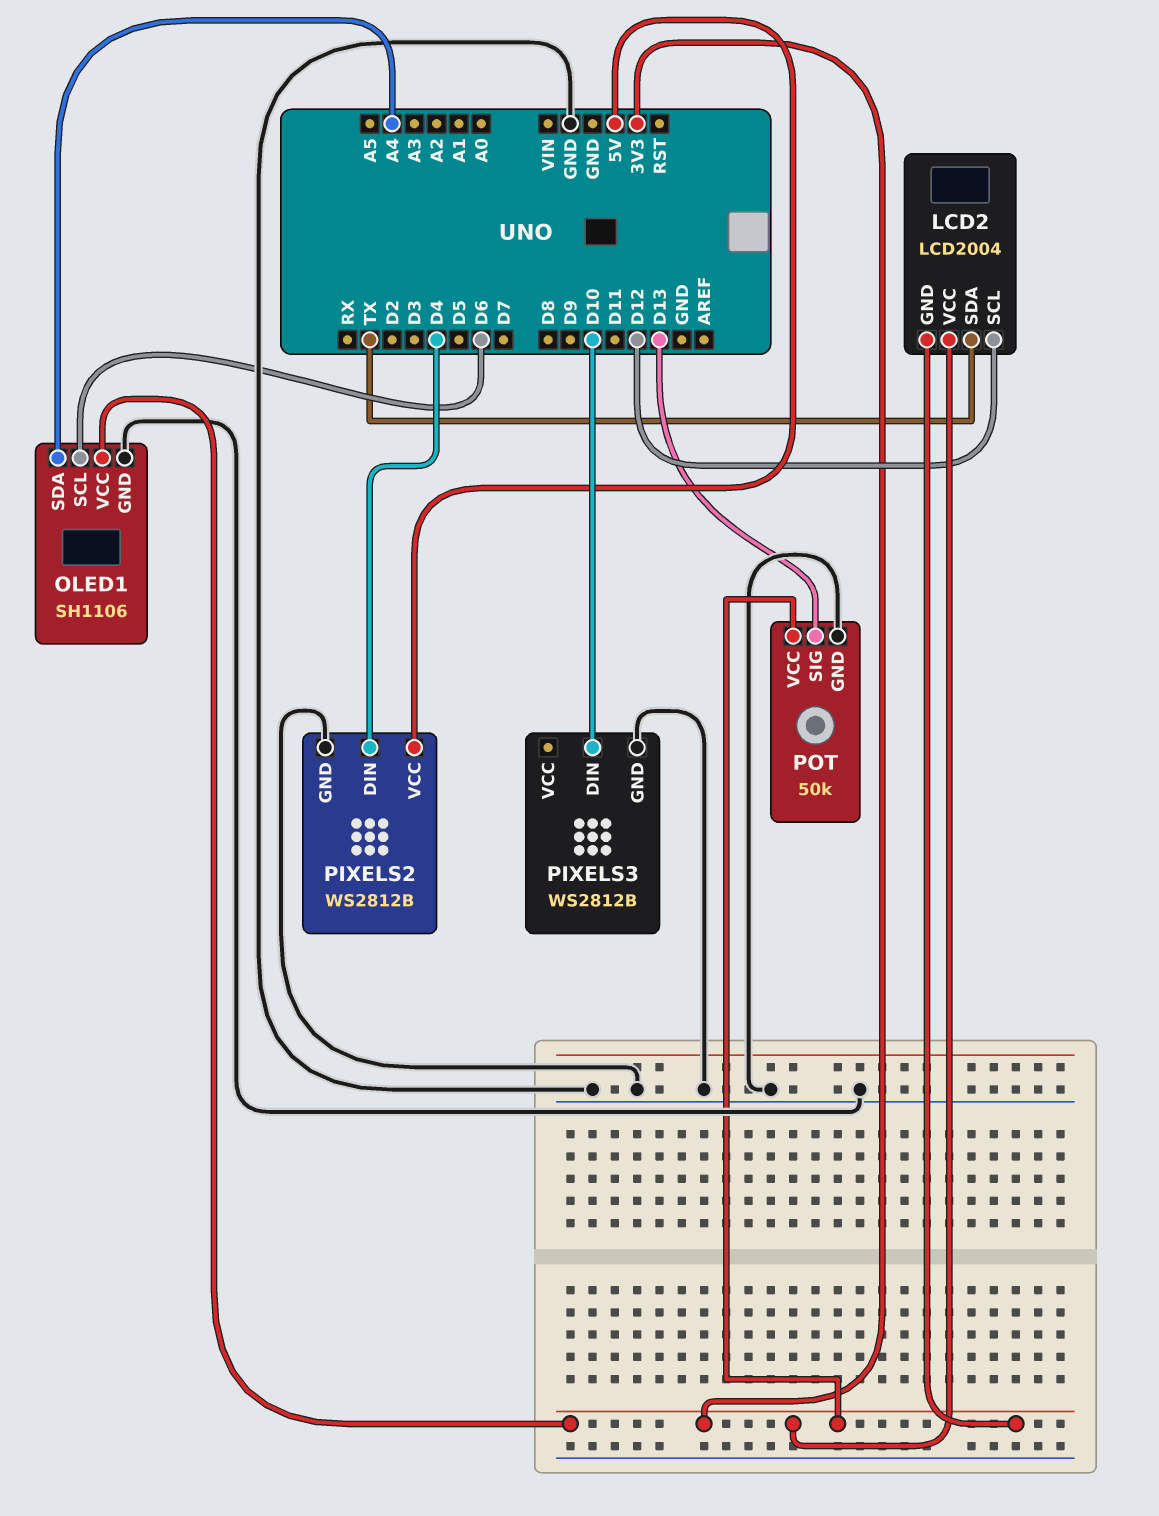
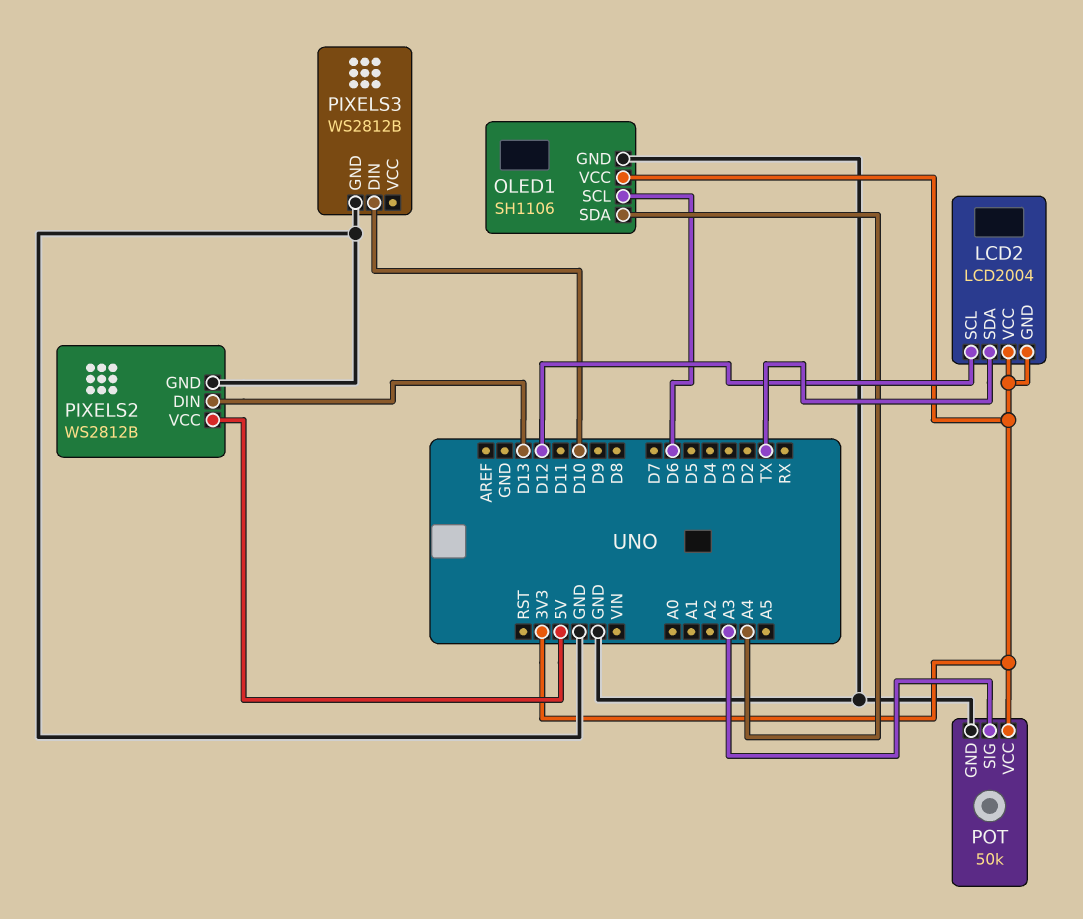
PIXELS2 pin DIN: D4 -> D13
POT pin SIG: D13 -> A3

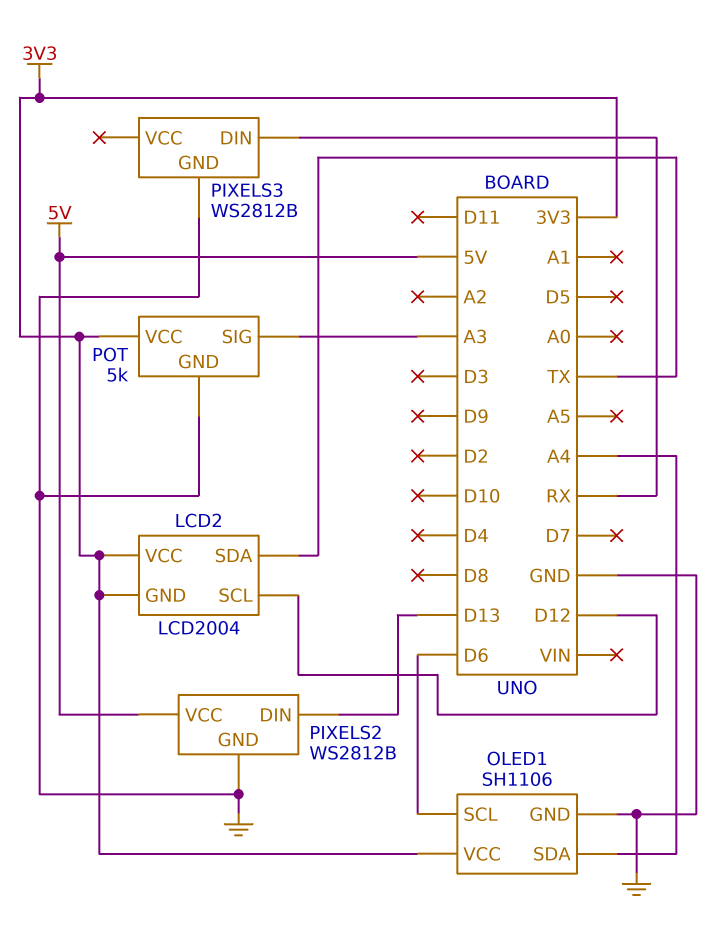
PIXELS3 pin DIN: D10 -> RX
POT: 50k -> 5k

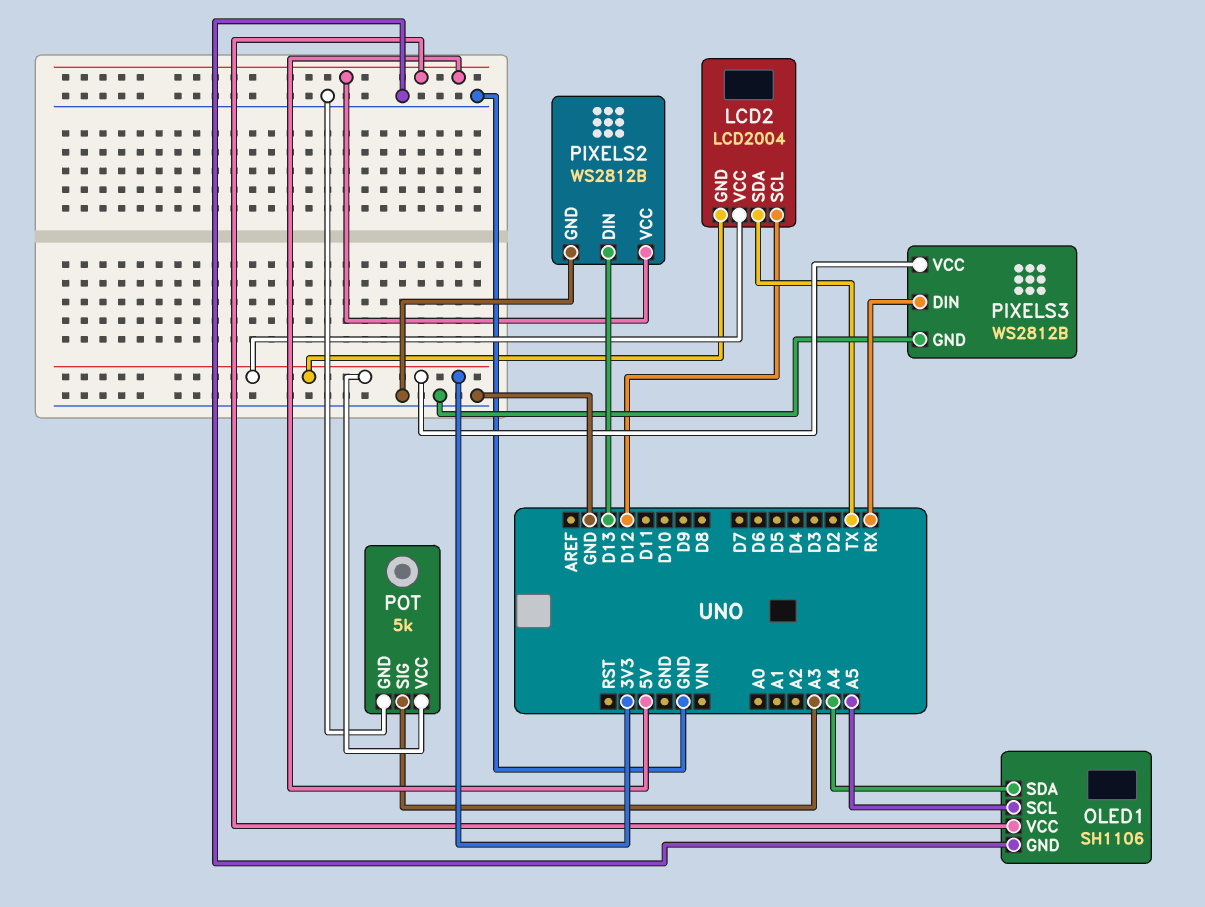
OLED1 pin SCL: D6 -> A5
OLED1 pin VCC: 3V3 -> 5V
PIXELS3 pin VCC: none -> 3V3

